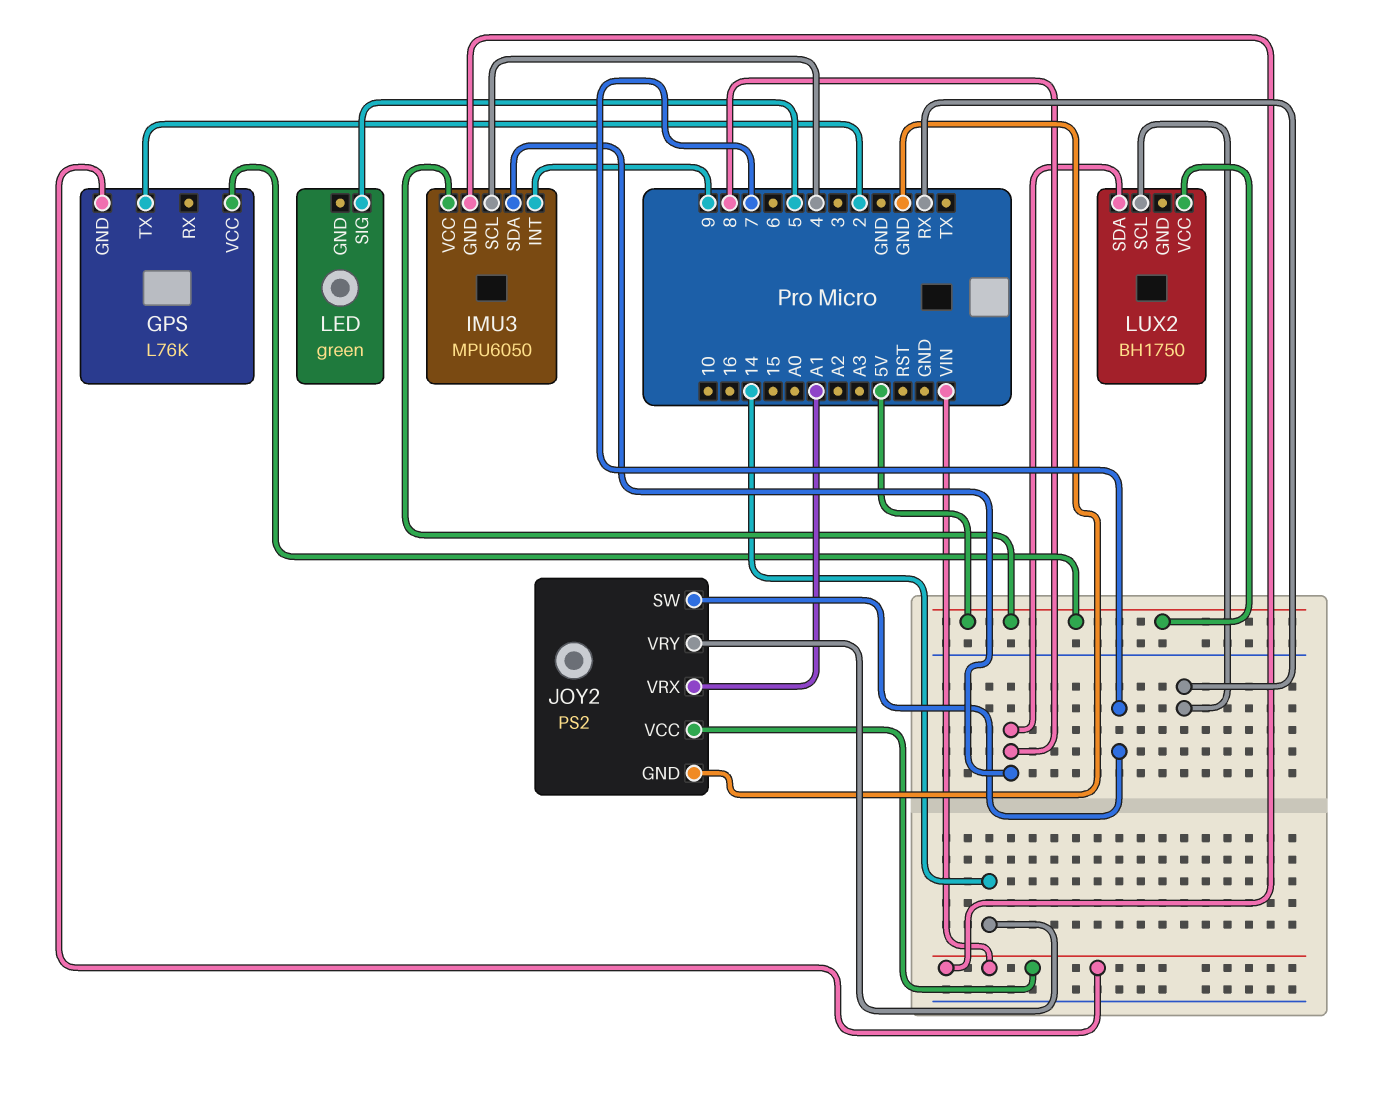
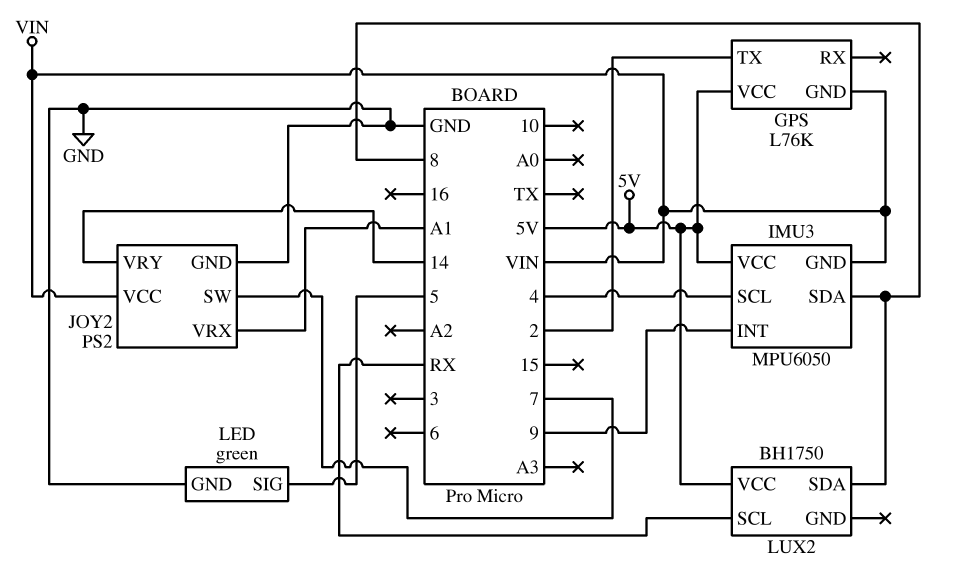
LED pin GND: none -> GND

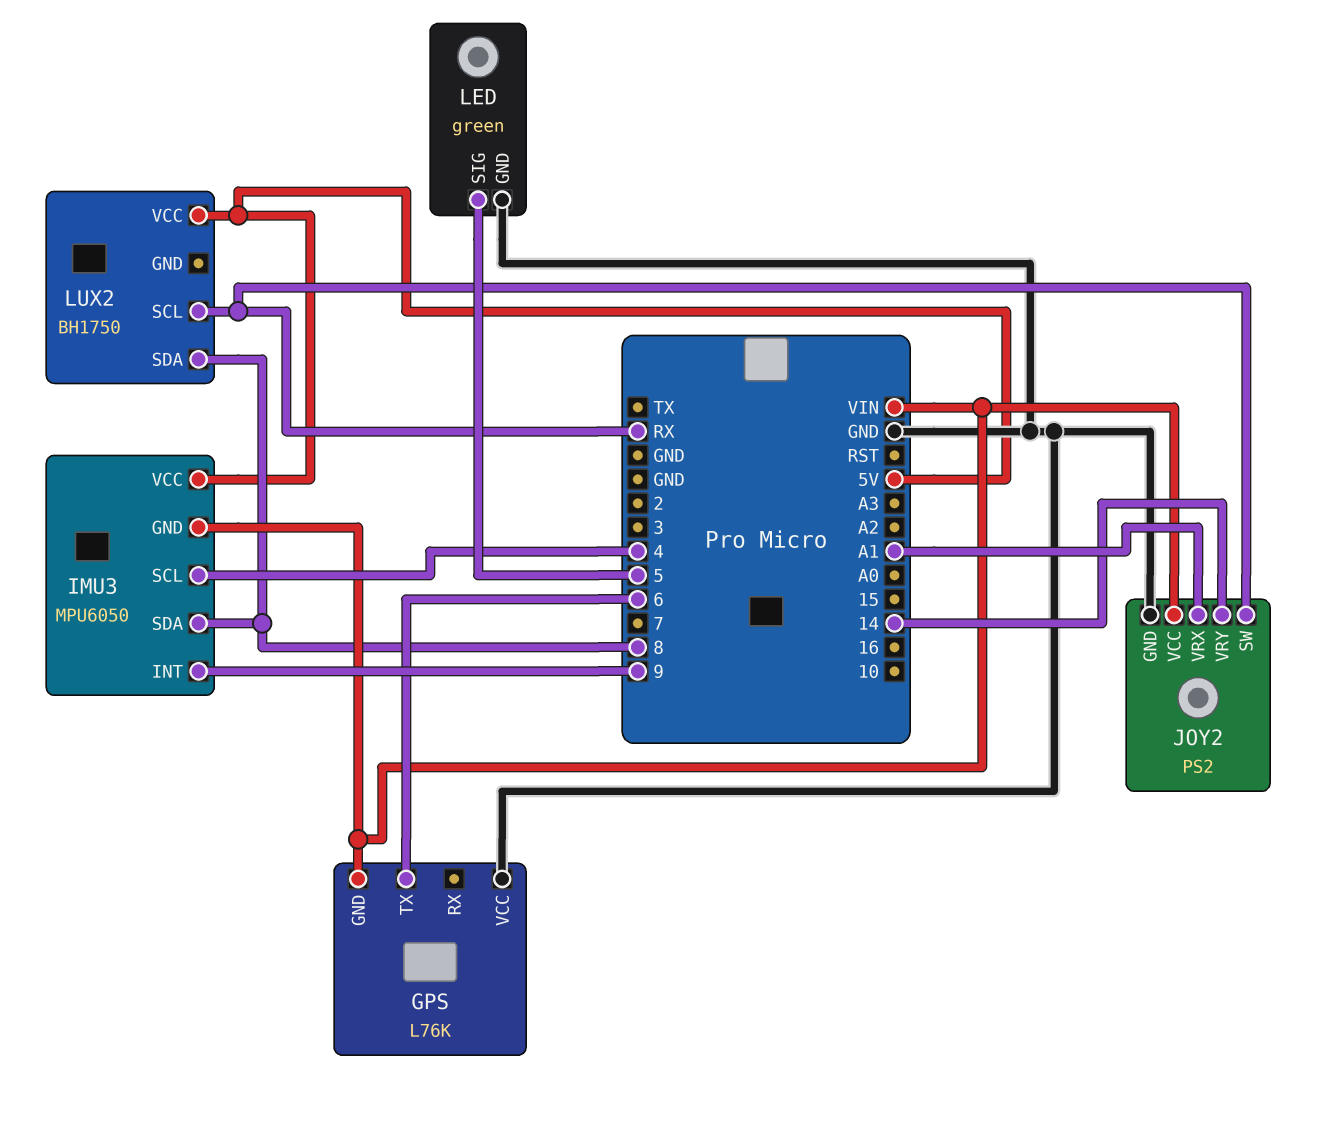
GPS pin TX: 2 -> 6
GPS pin VCC: 5V -> GND
JOY2 pin SW: 7 -> RX

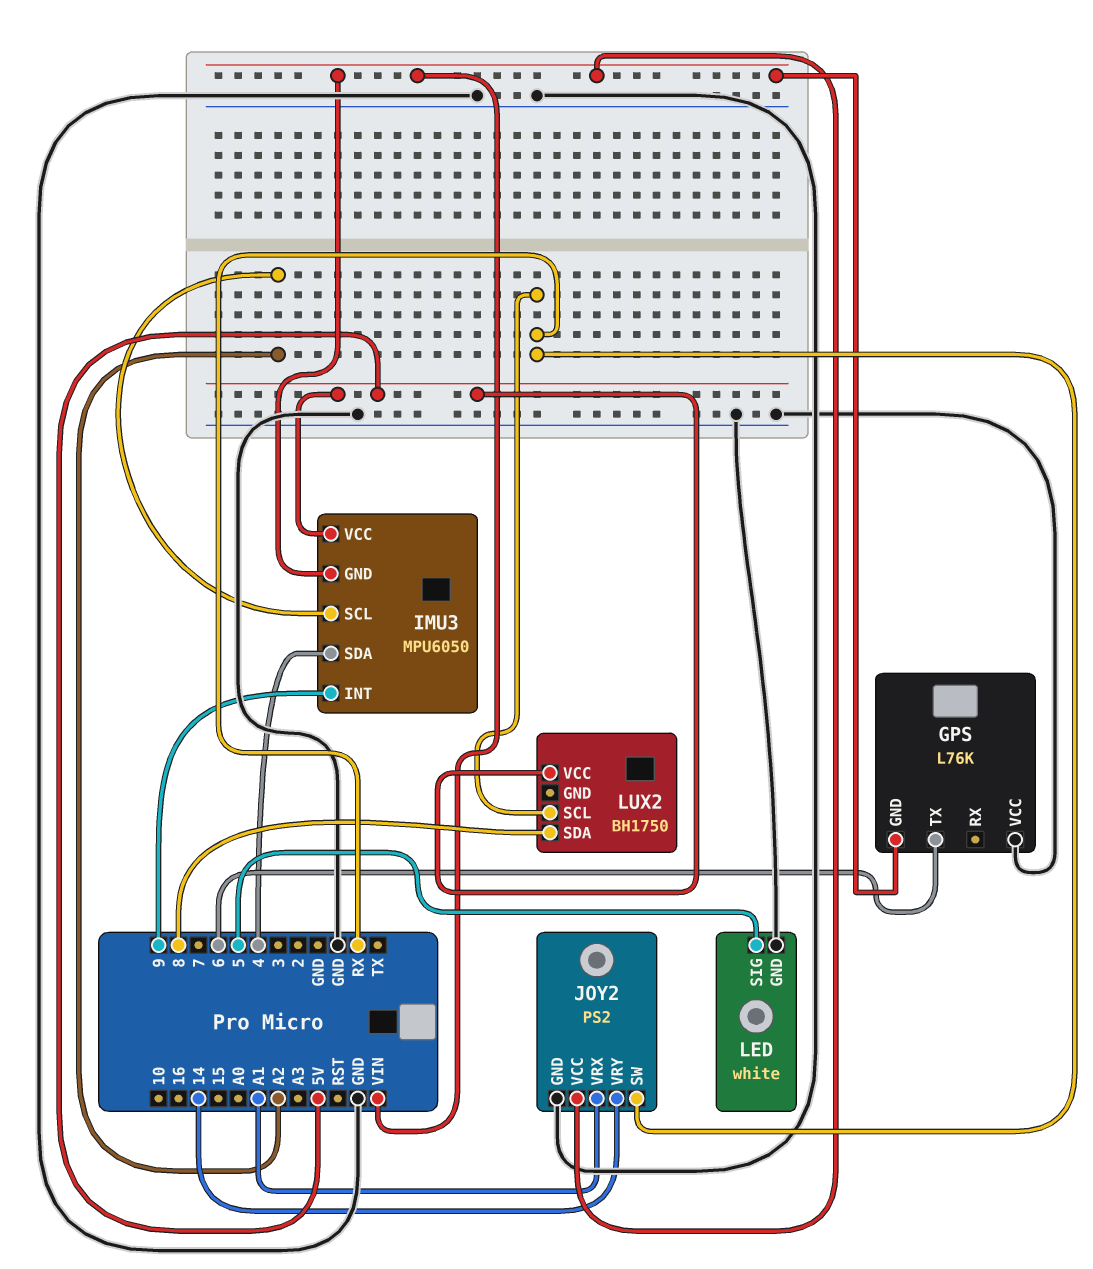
IMU3 pin SCL: 4 -> A2
IMU3 pin SDA: 8 -> 4
LED: green -> white

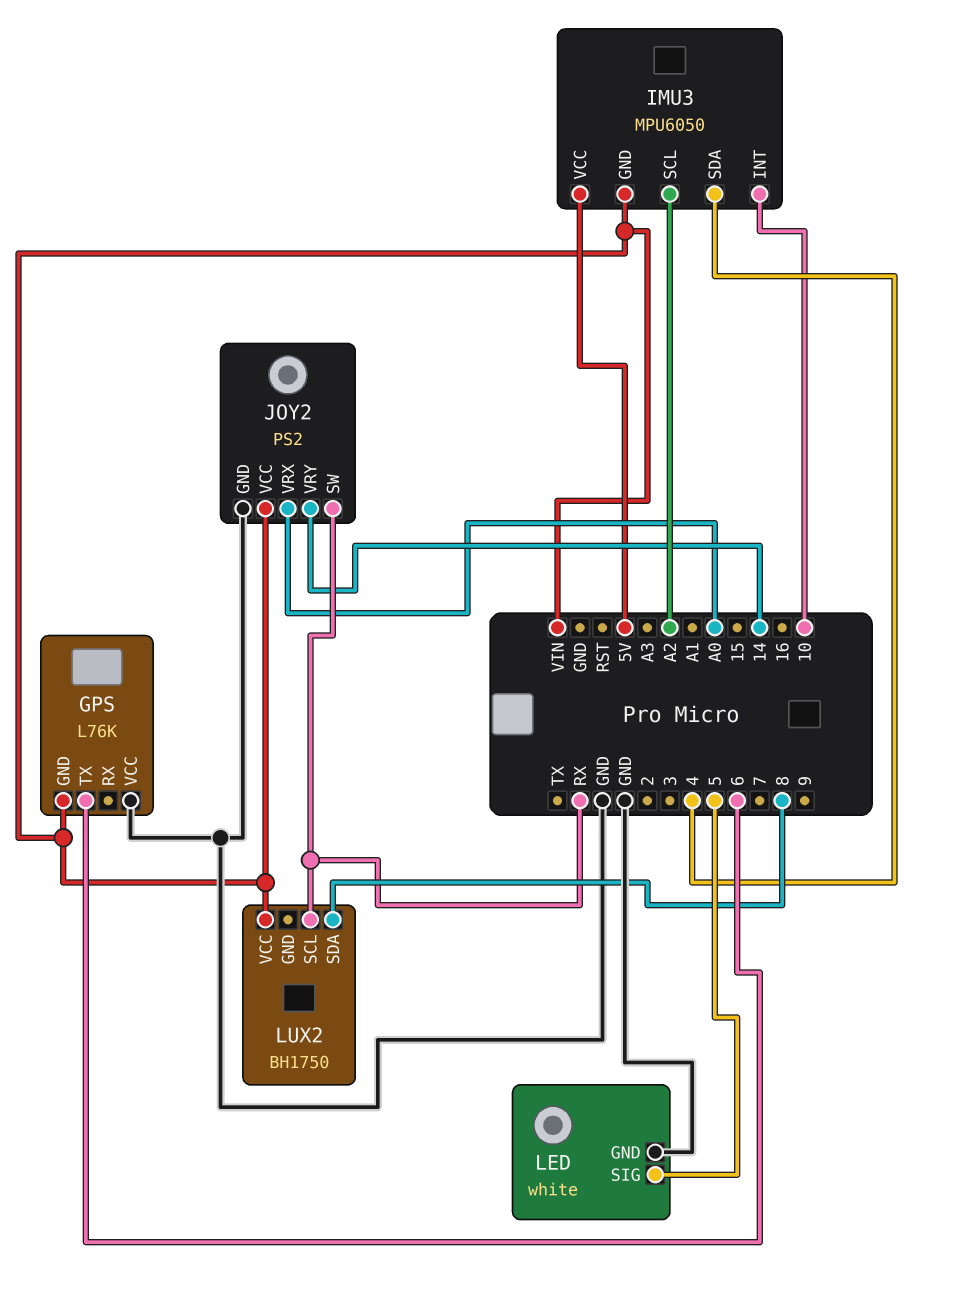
IMU3 pin INT: 9 -> 10
JOY2 pin VRX: A1 -> A0
LUX2 pin VCC: 5V -> VIN

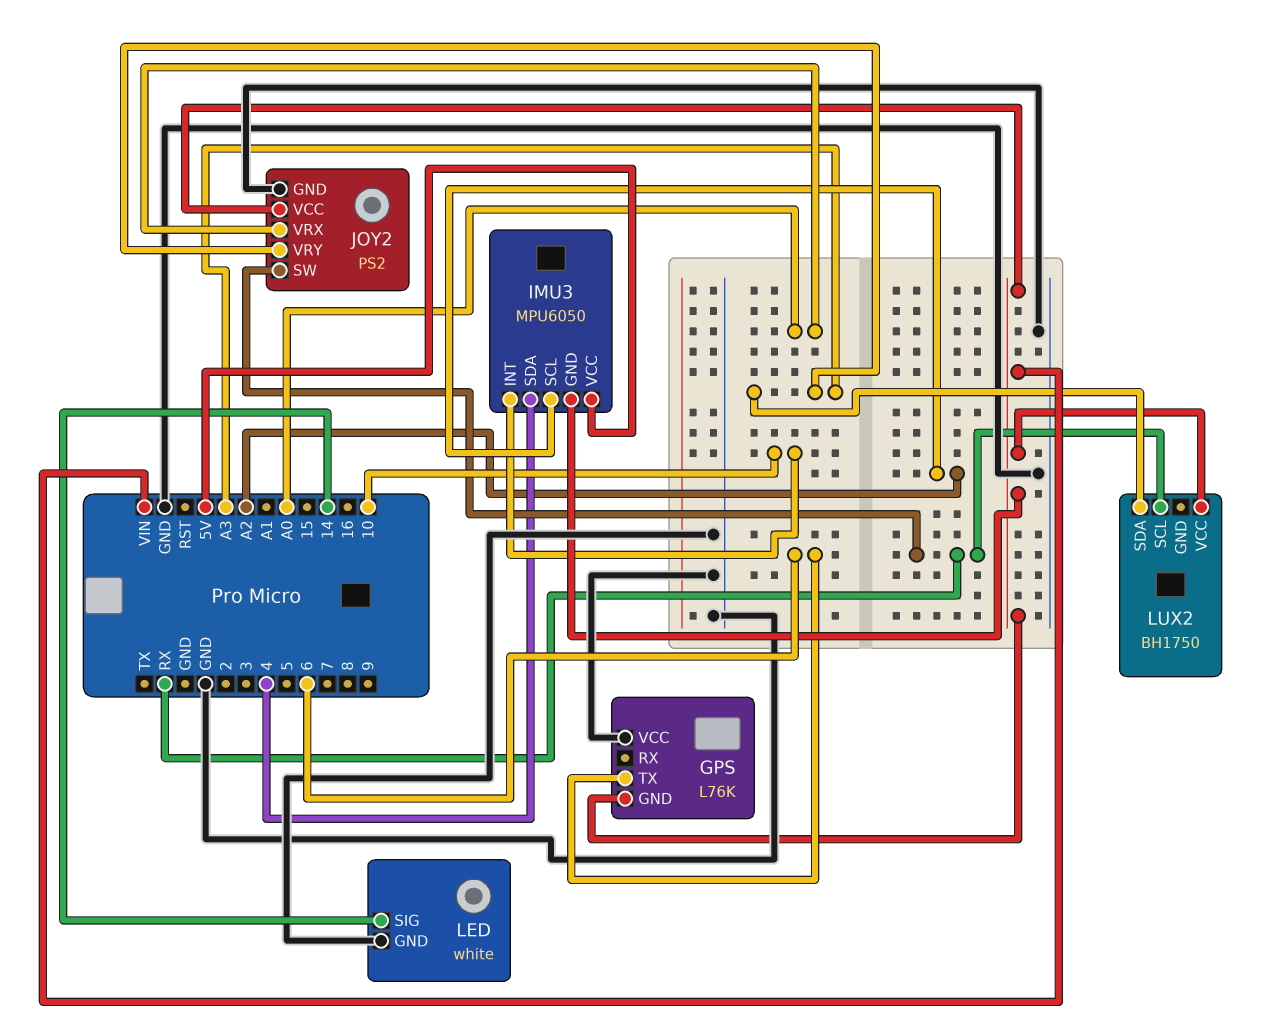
JOY2 pin VRY: 14 -> A3
LED pin SIG: 5 -> 14
LUX2 pin SDA: 8 -> A3

